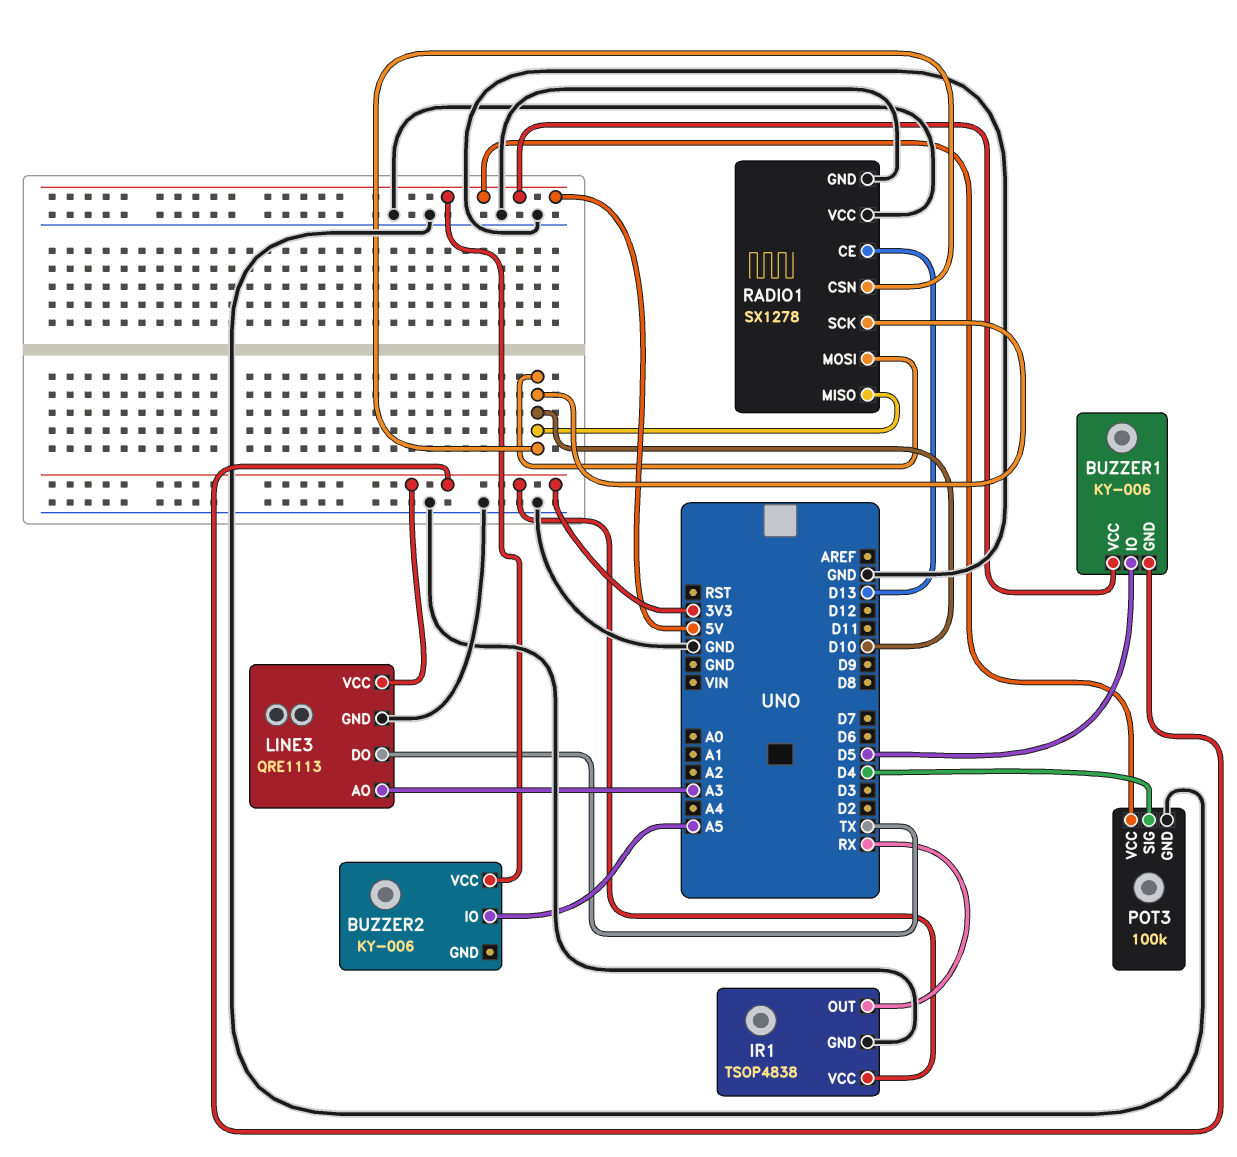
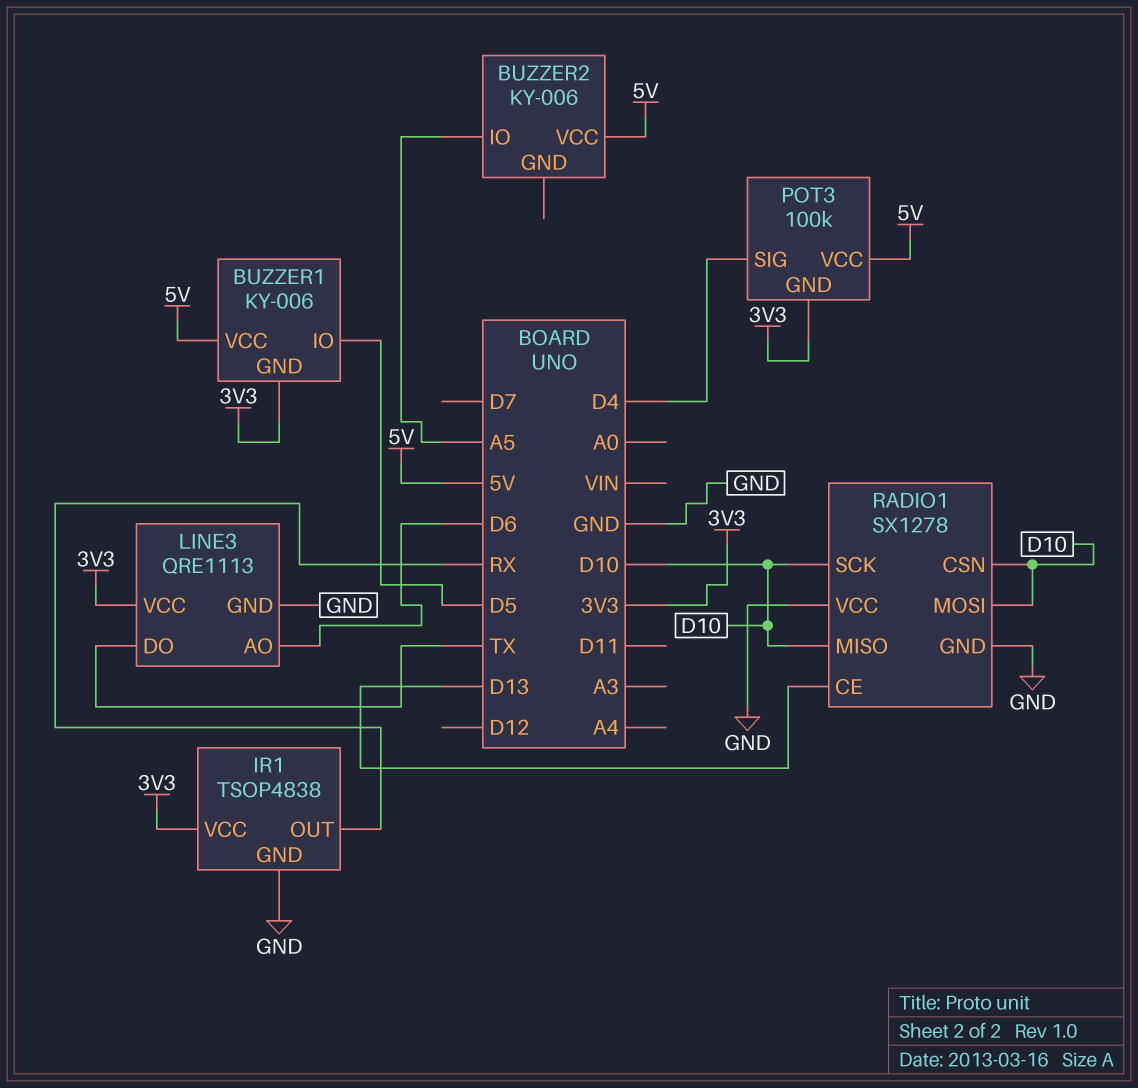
LINE3 pin AO: A3 -> D6
POT3 pin GND: GND -> 3V3

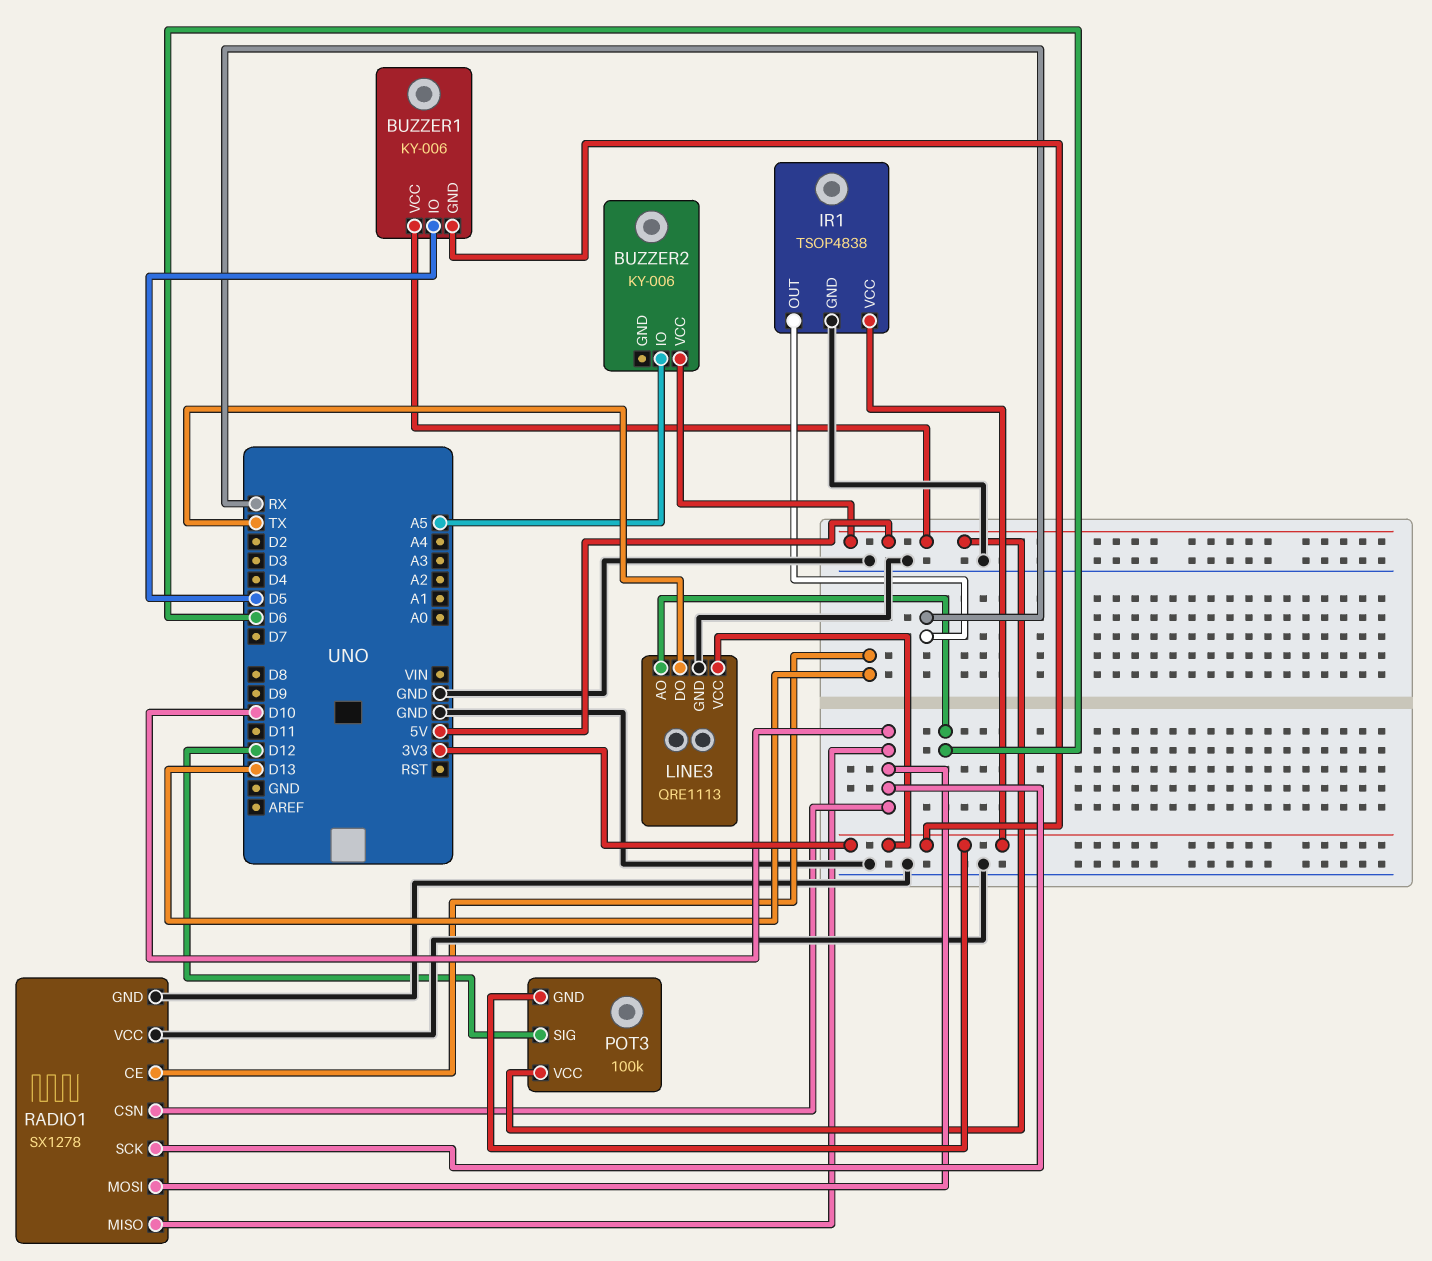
POT3 pin SIG: D4 -> D12

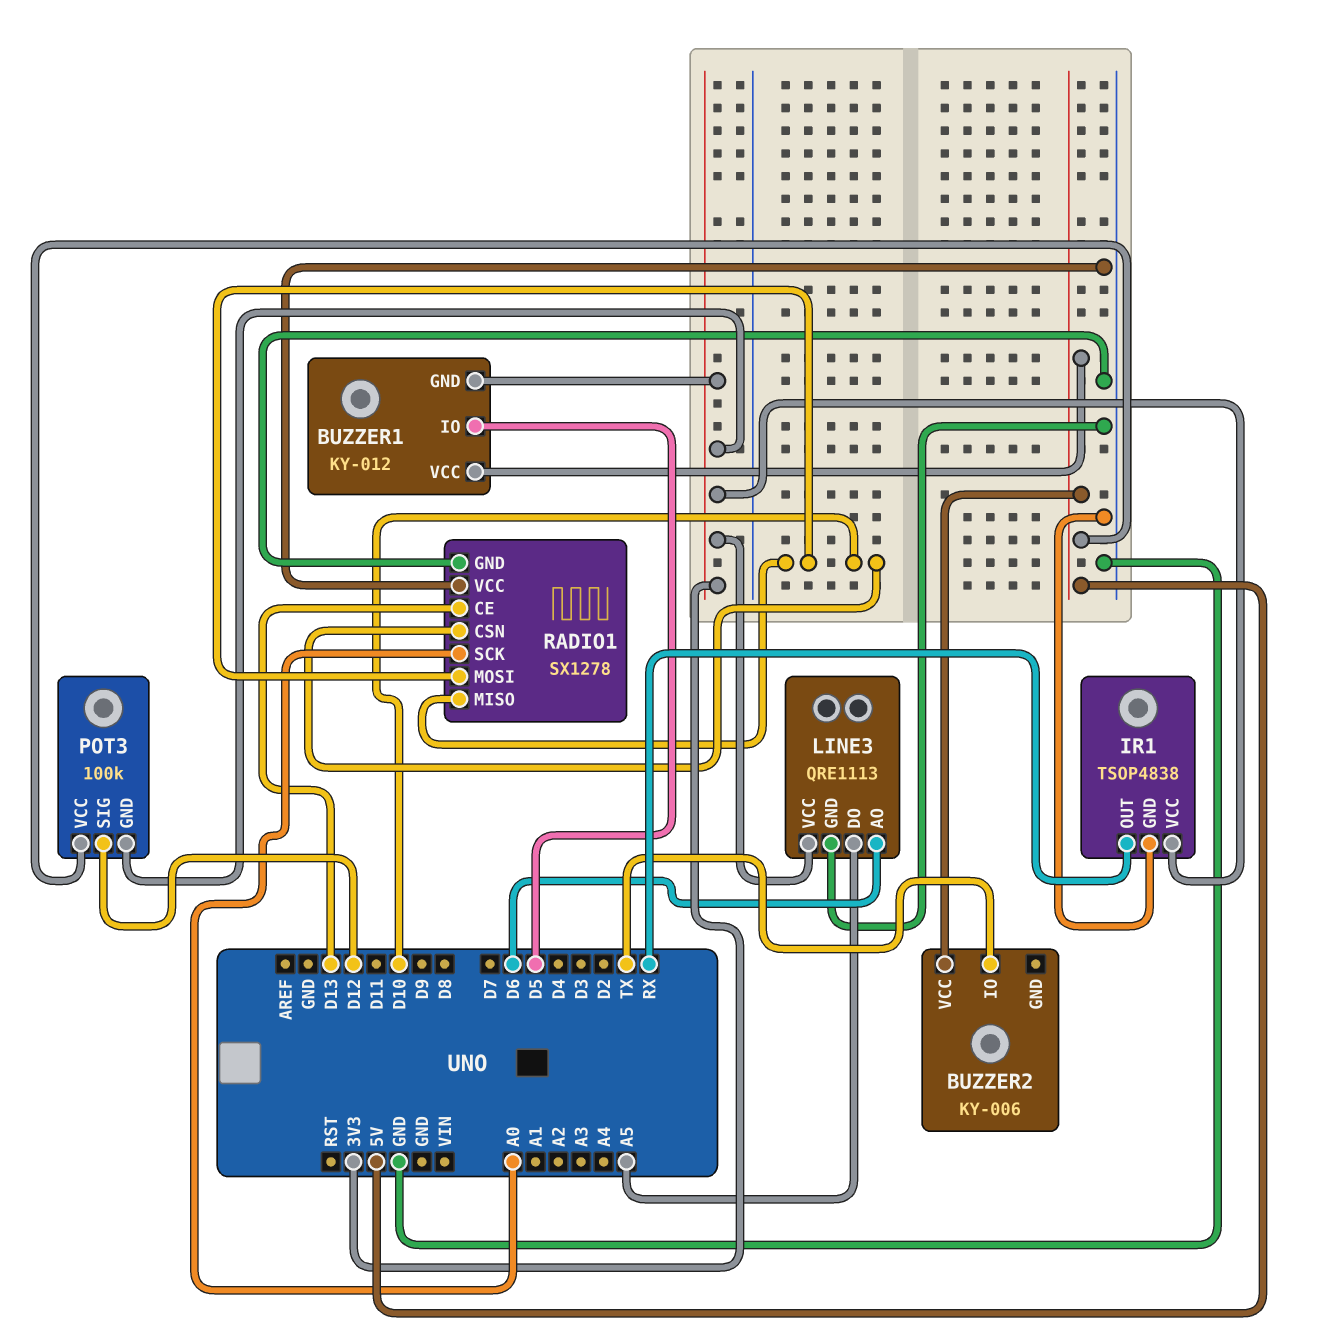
BUZZER1: KY-006 -> KY-012
BUZZER2 pin IO: A5 -> TX
LINE3 pin DO: TX -> A5
RADIO1 pin SCK: D10 -> A0

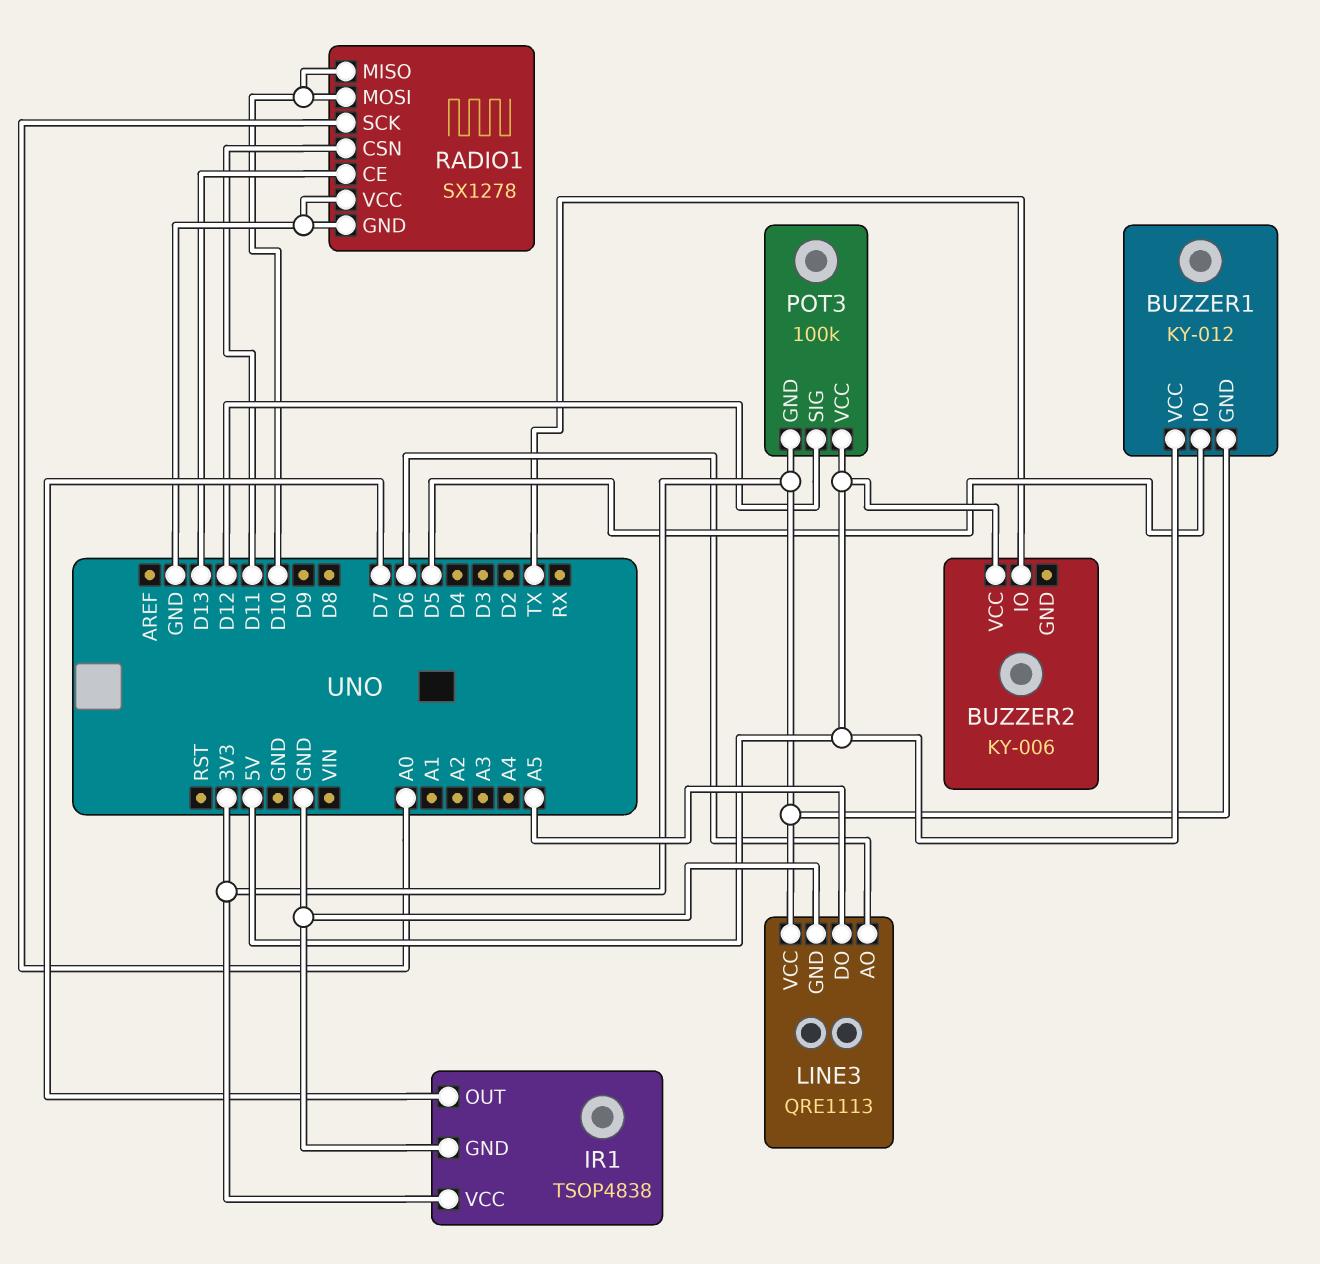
IR1 pin OUT: RX -> D7
RADIO1 pin CSN: D10 -> D11

